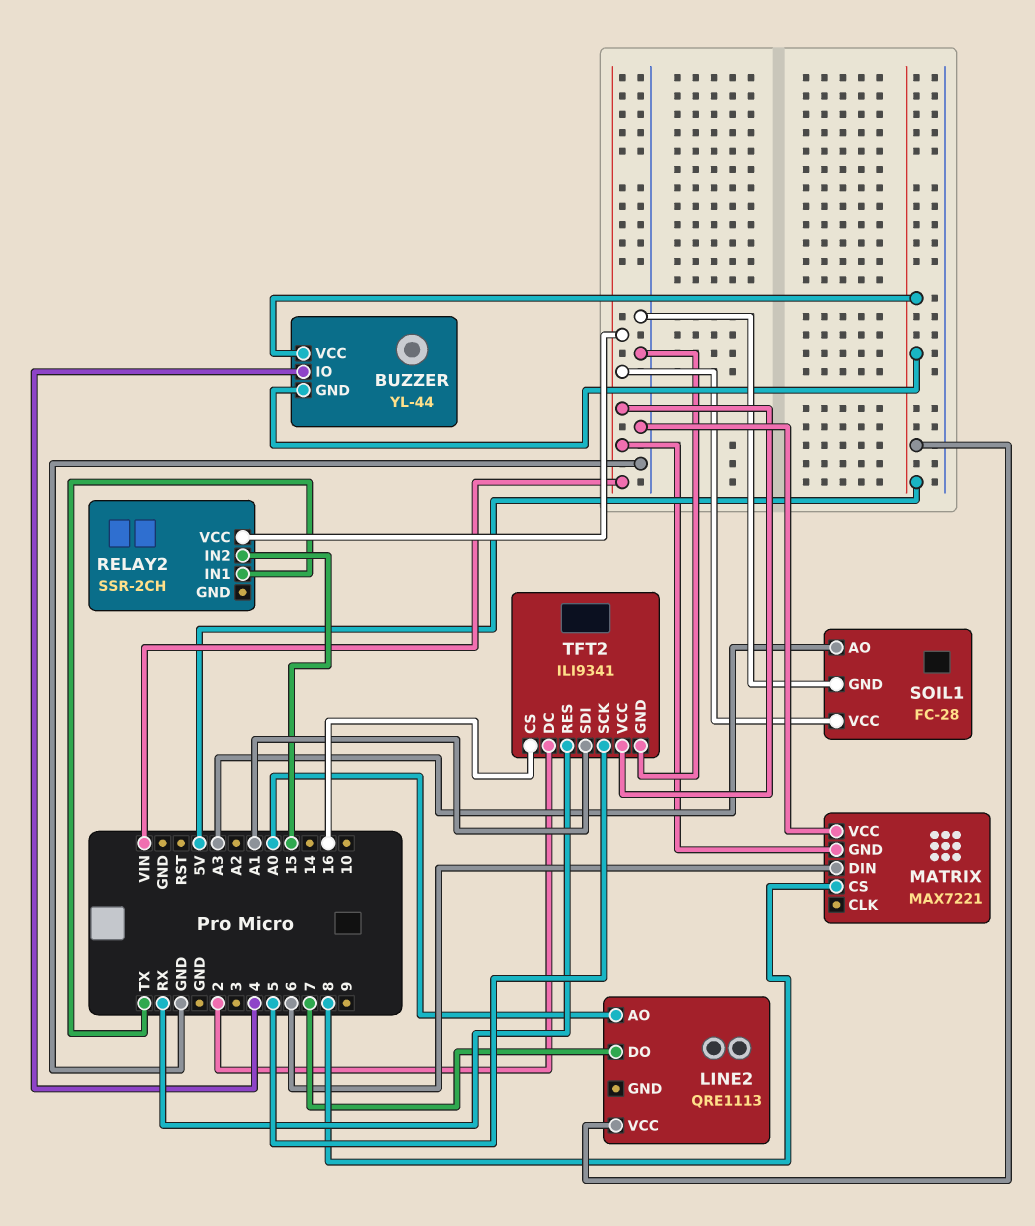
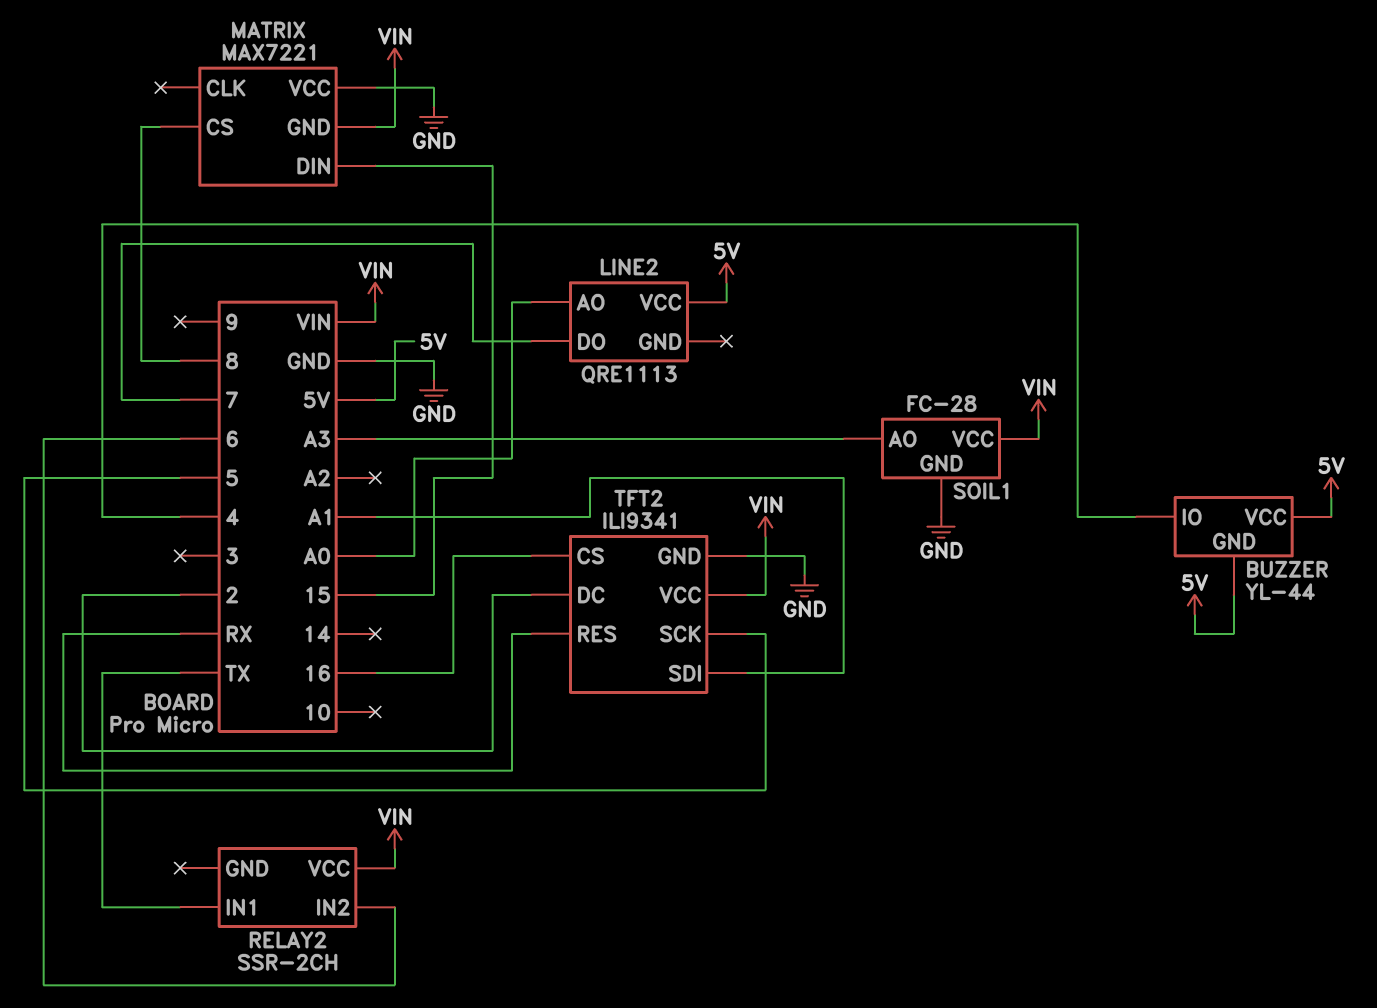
MATRIX pin DIN: 6 -> 15
RELAY2 pin IN2: 15 -> 6

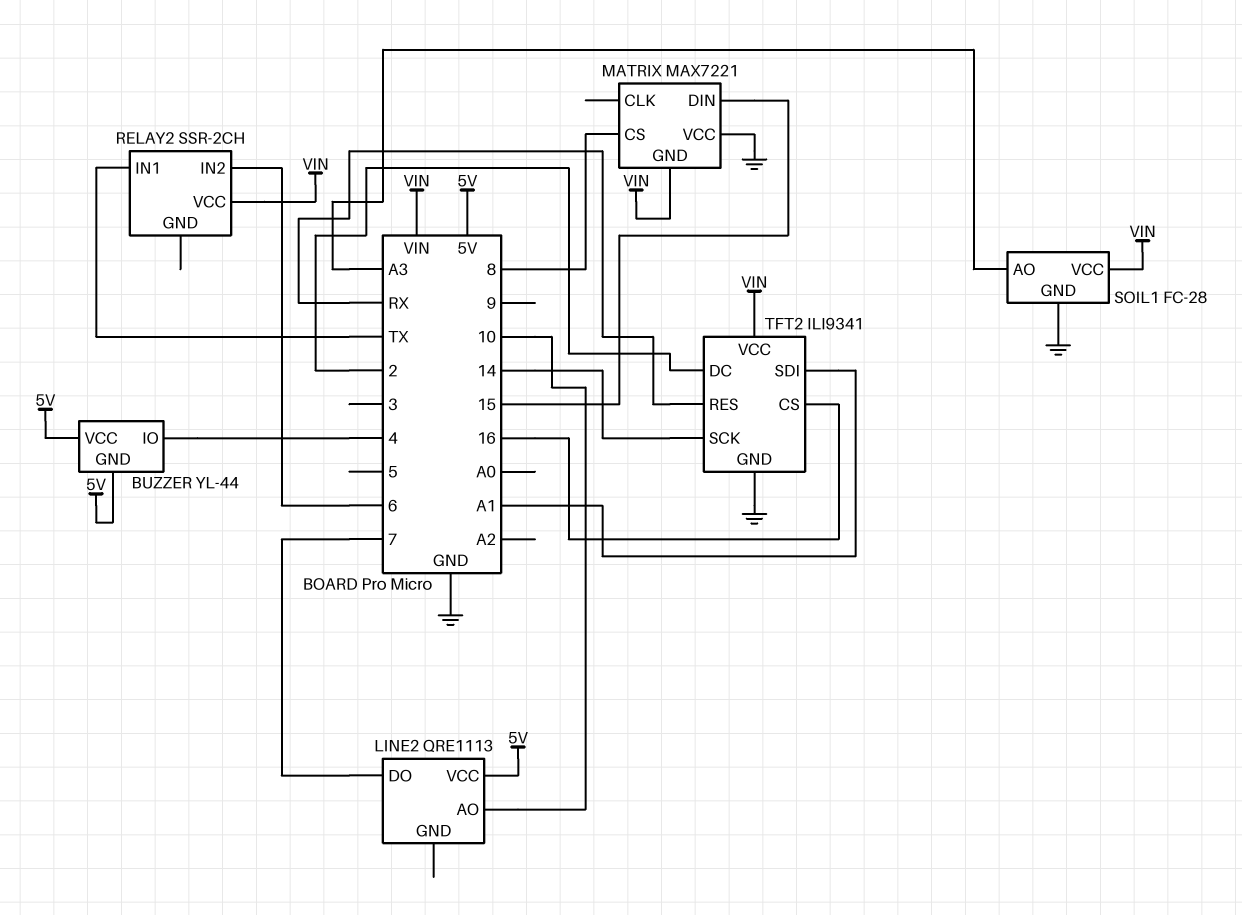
LINE2 pin AO: A0 -> 10
TFT2 pin SCK: 5 -> 14

